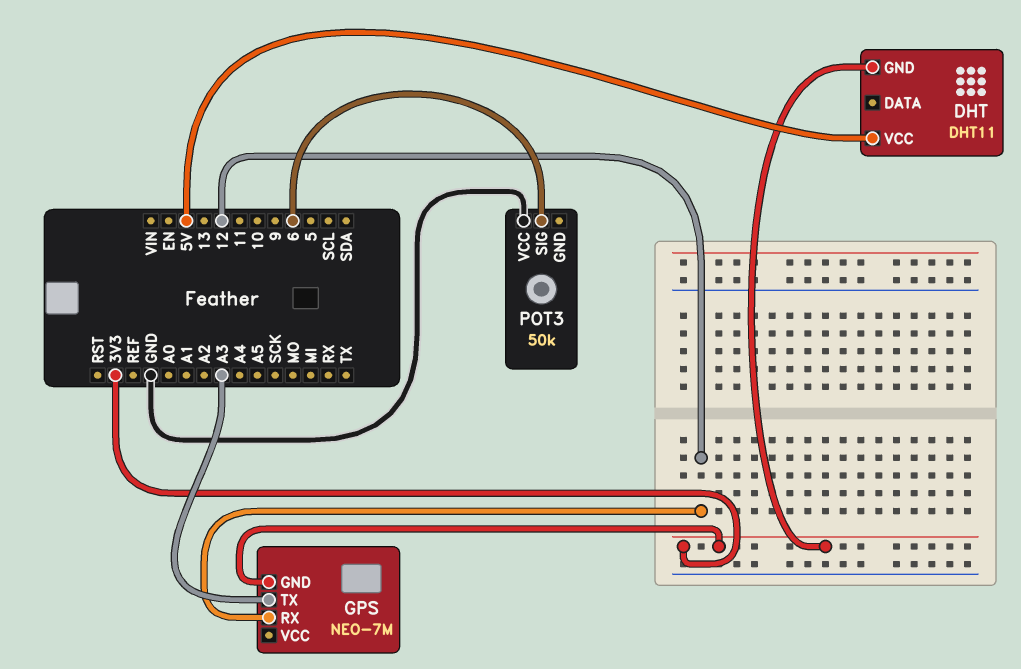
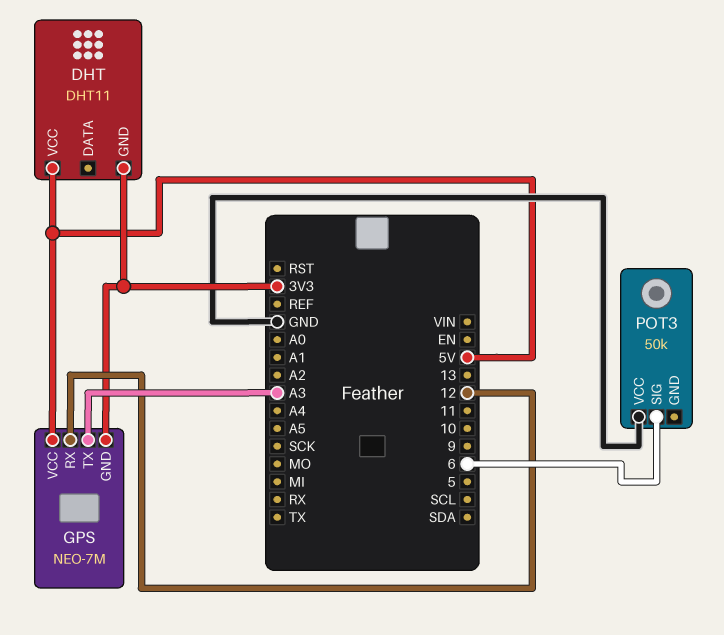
GPS pin VCC: none -> 5V

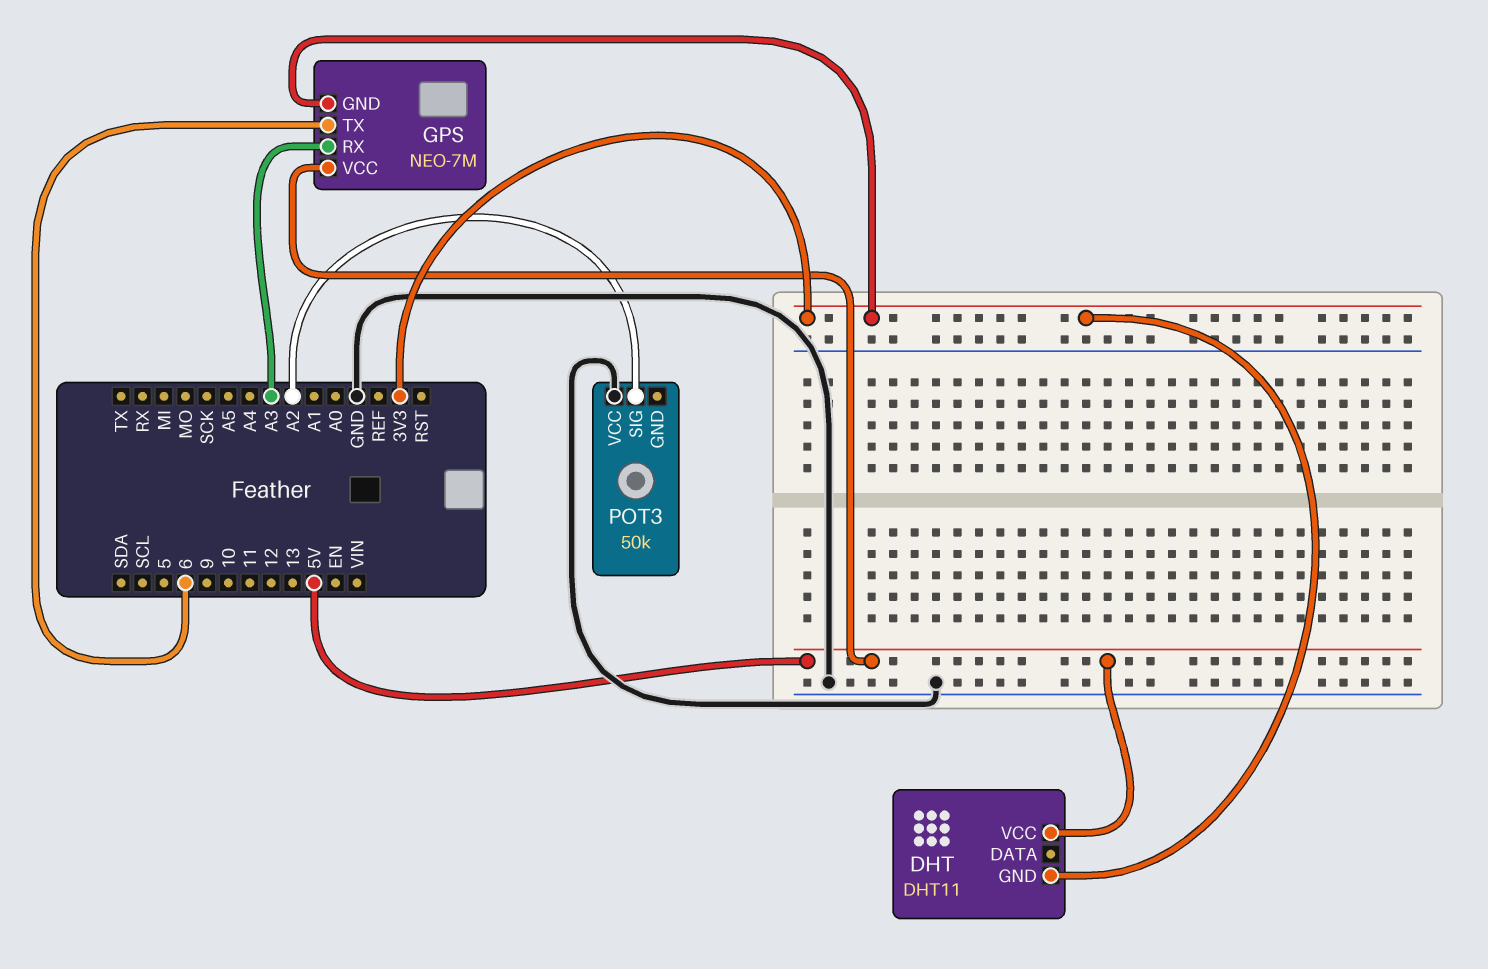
GPS pin RX: 12 -> A3
GPS pin TX: A3 -> 6
POT3 pin SIG: 6 -> A2

